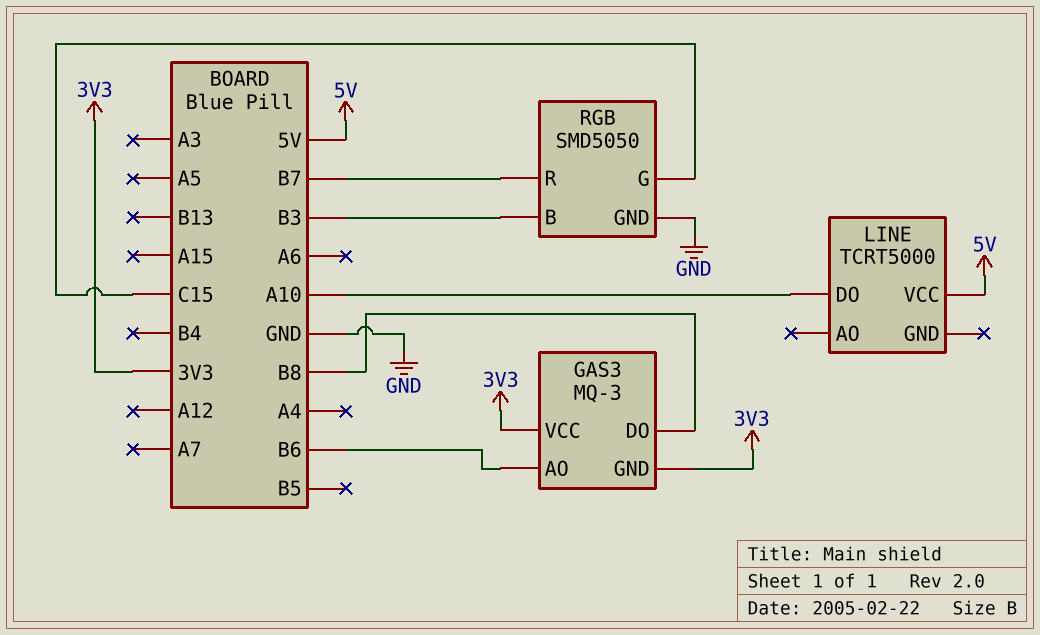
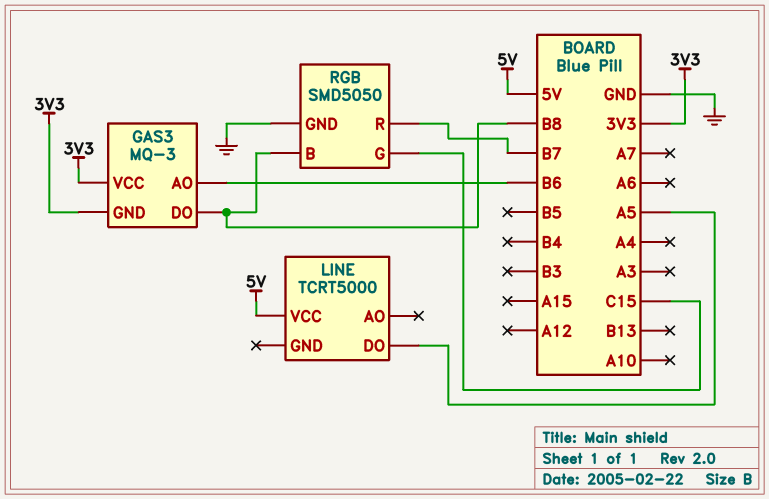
LINE pin DO: A10 -> A5
RGB pin B: B3 -> B8

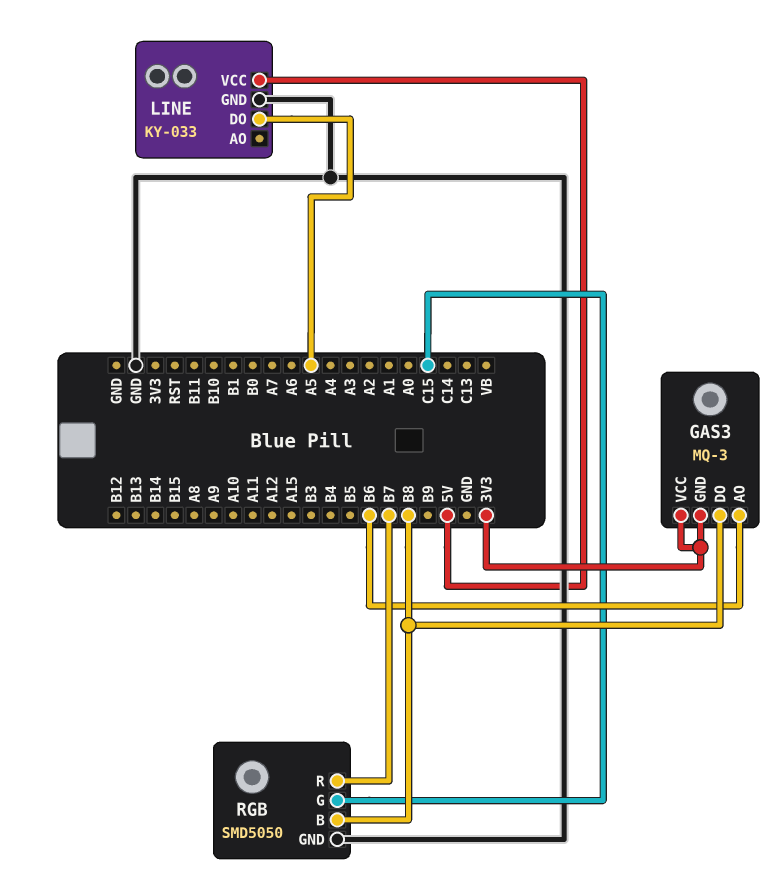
LINE: TCRT5000 -> KY-033
LINE pin GND: none -> GND

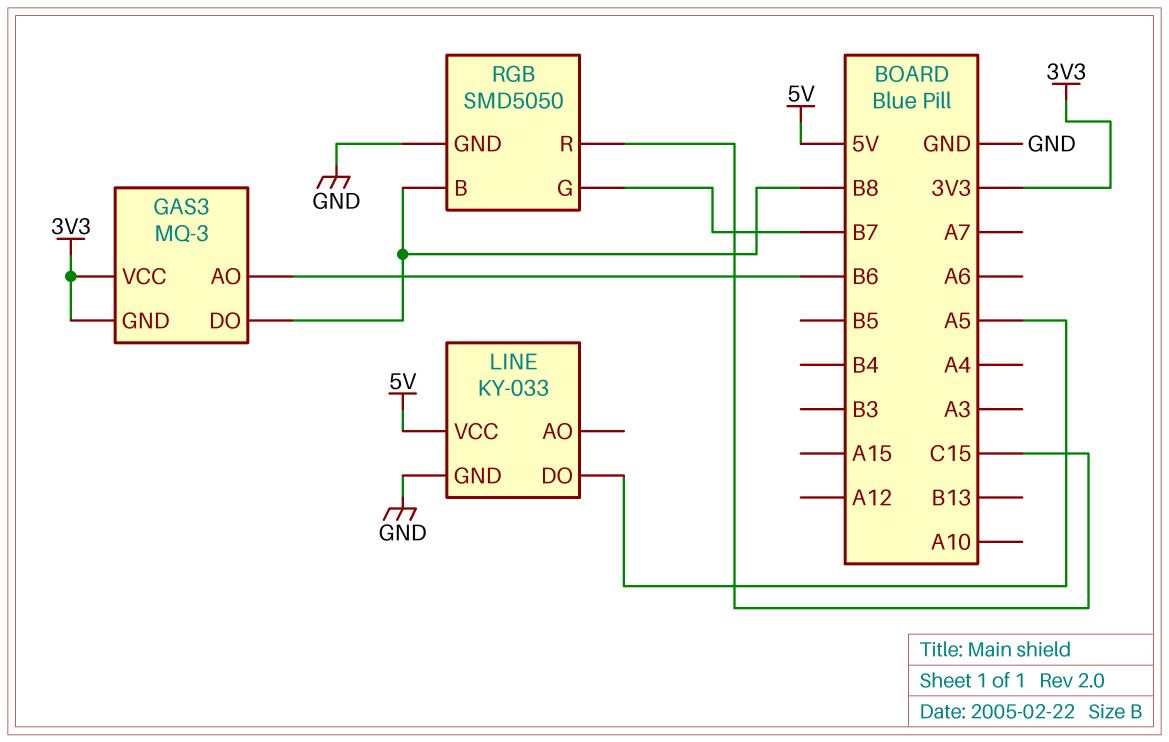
RGB pin G: C15 -> B7
RGB pin R: B7 -> C15

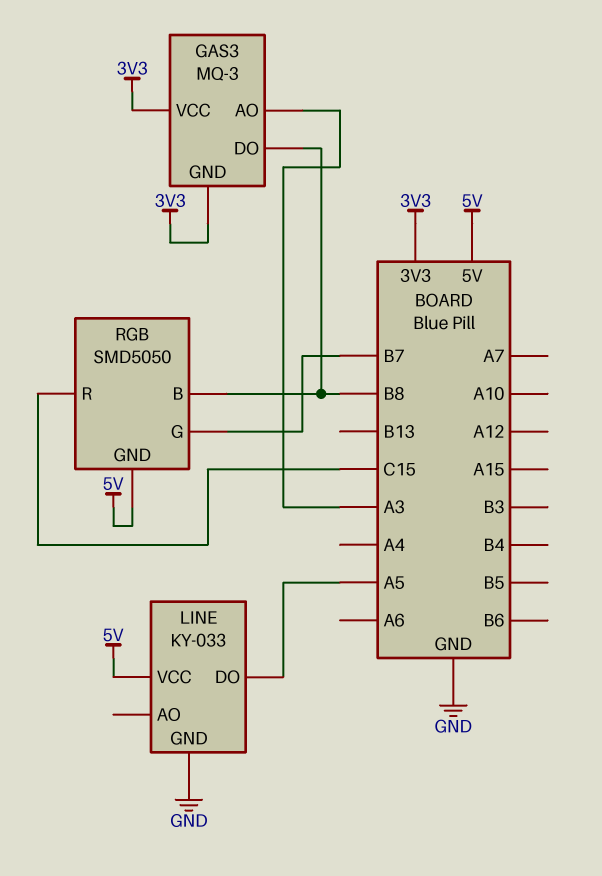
GAS3 pin AO: B6 -> A3
RGB pin GND: GND -> 5V

